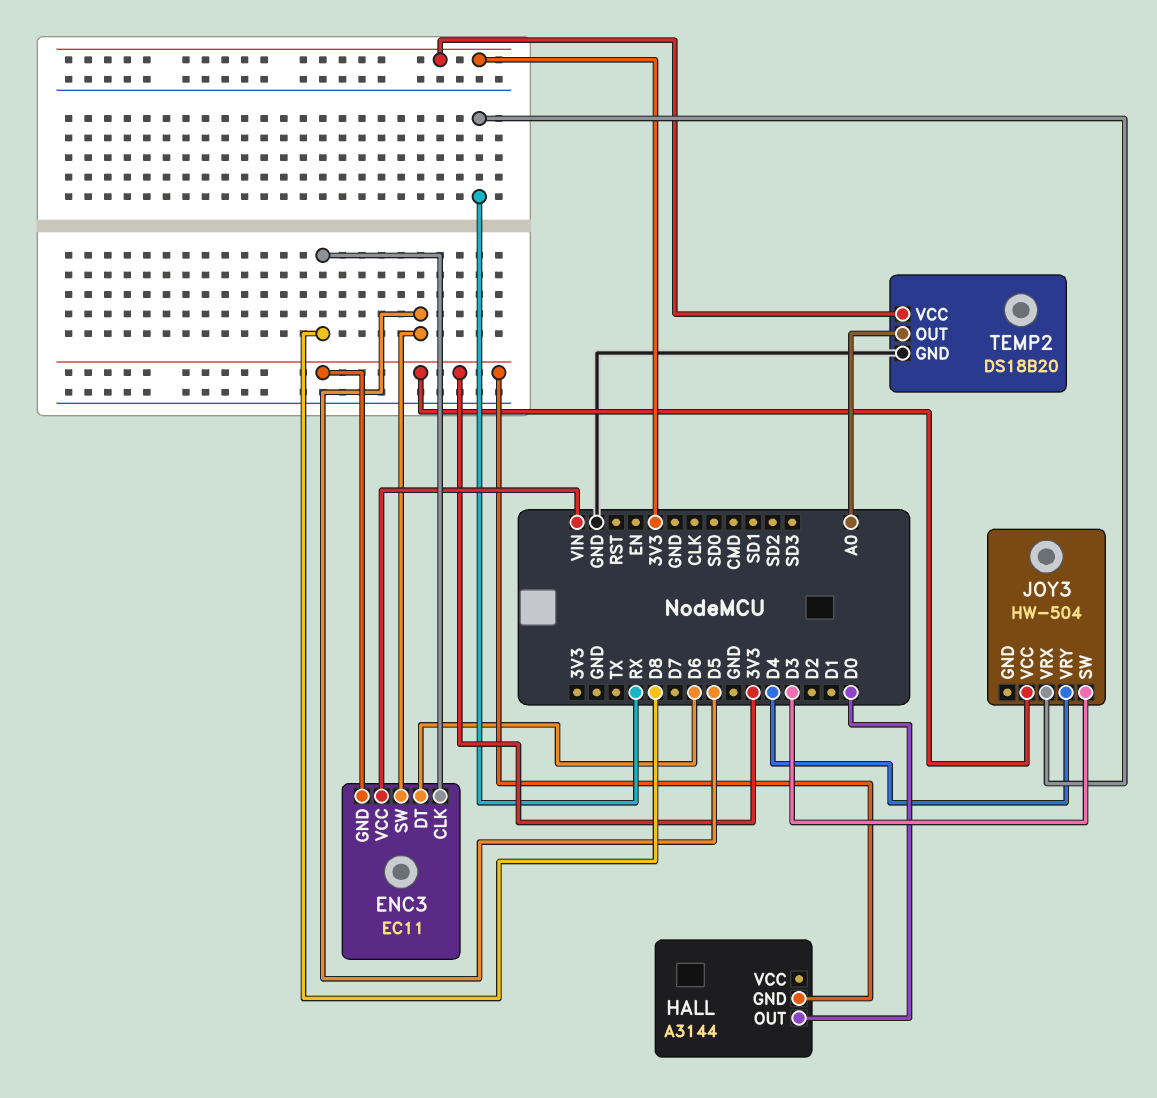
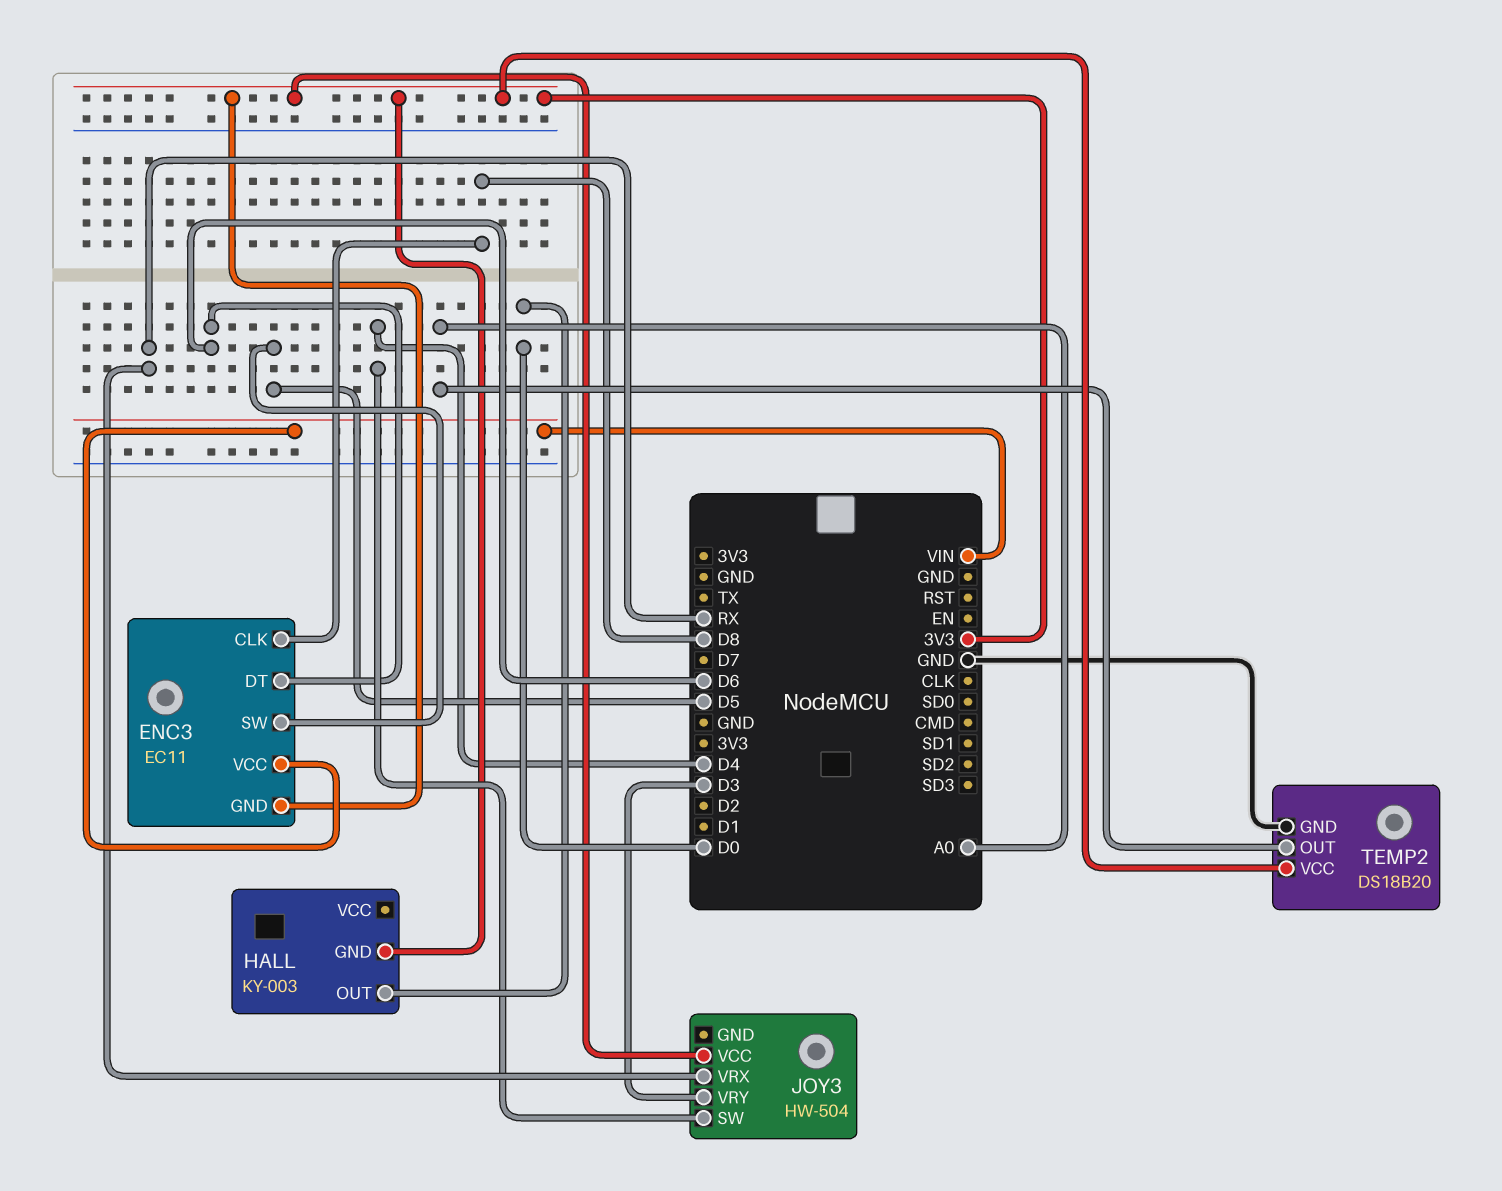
HALL: A3144 -> KY-003
JOY3 pin SW: D3 -> D4
JOY3 pin VRY: D4 -> D3

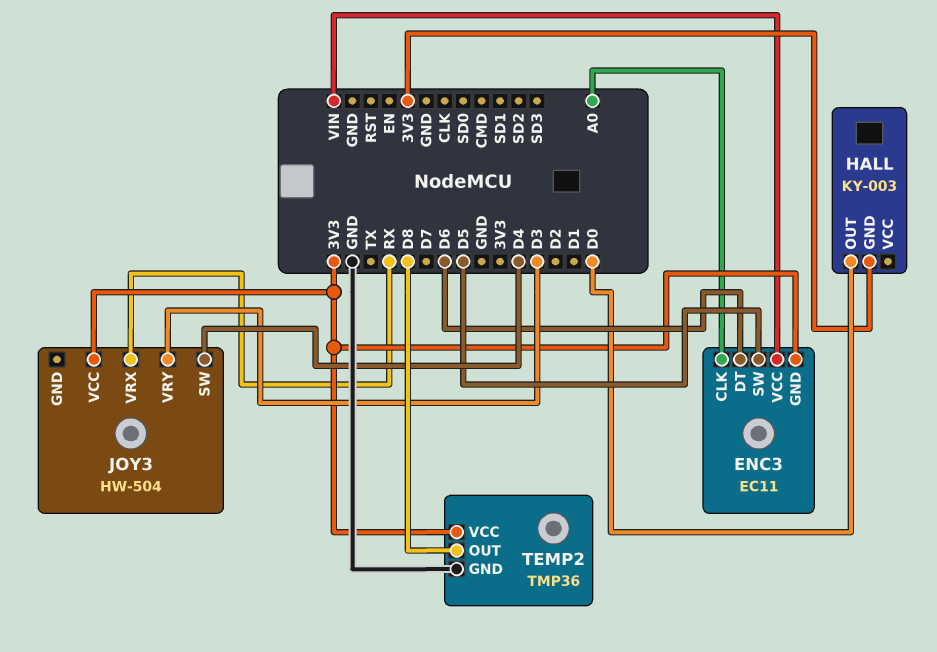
ENC3 pin CLK: D8 -> A0
TEMP2: DS18B20 -> TMP36
TEMP2 pin OUT: A0 -> D8

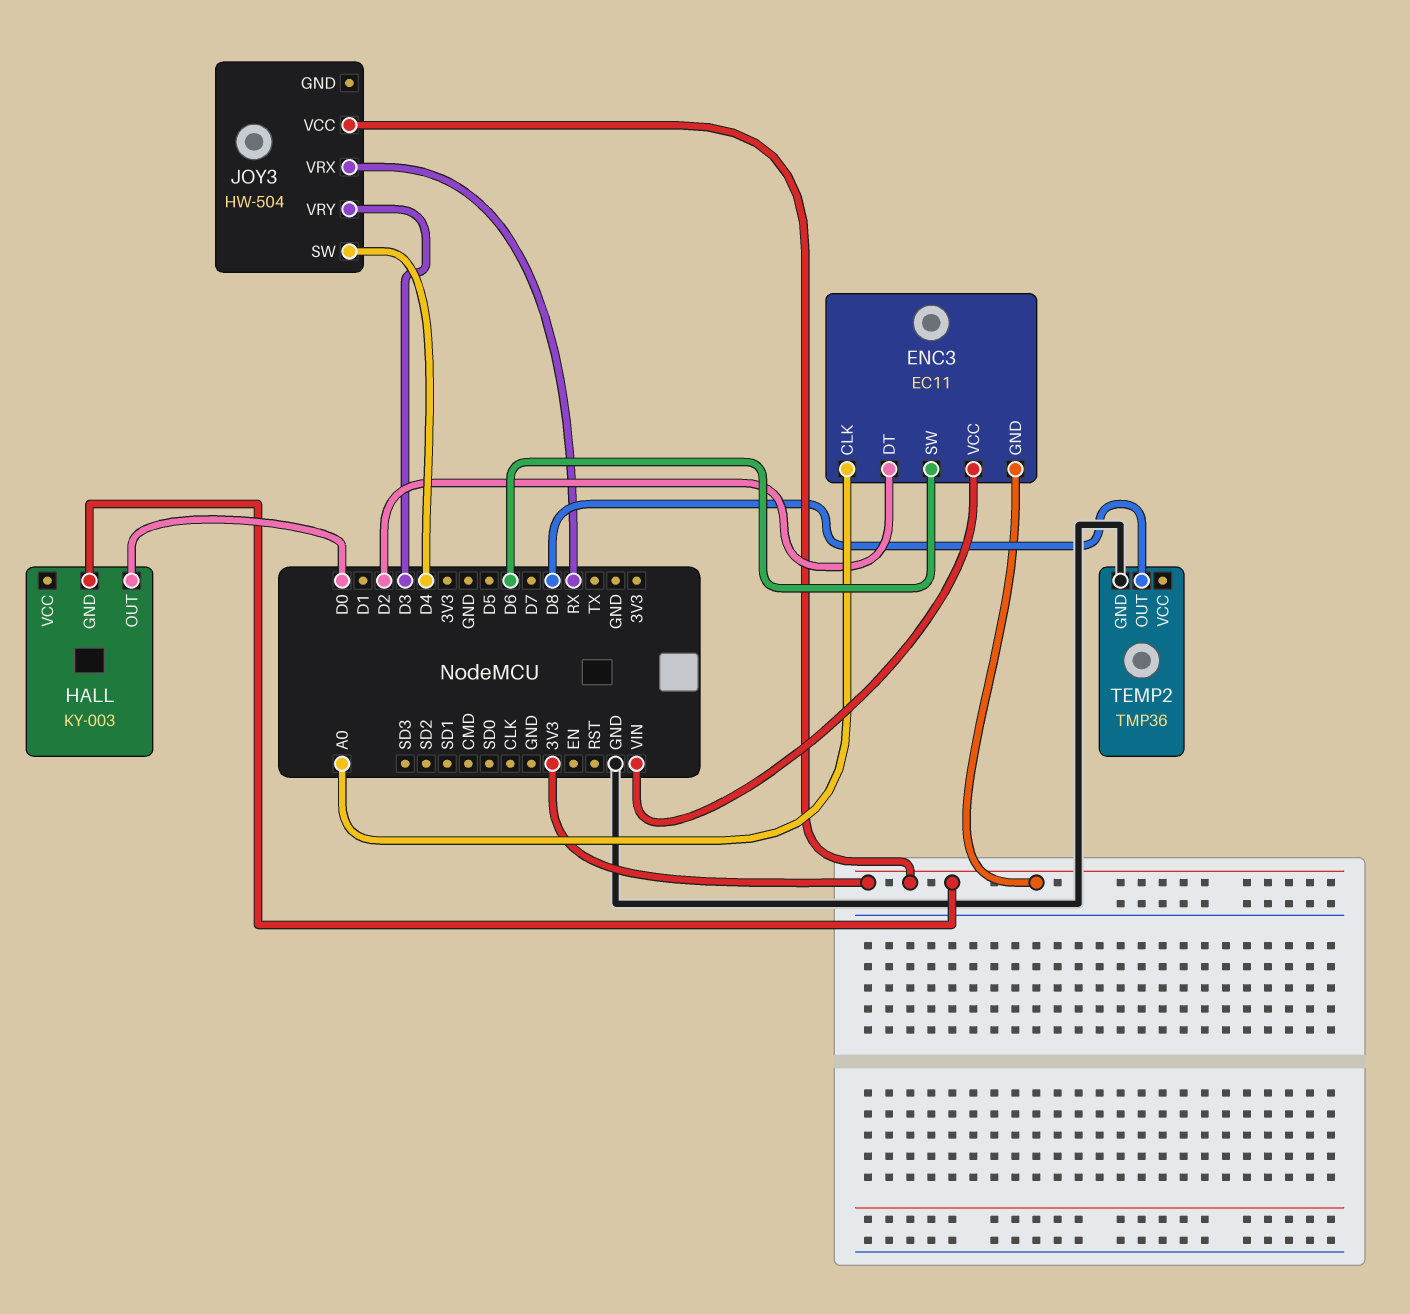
ENC3 pin DT: D6 -> D2
ENC3 pin SW: D5 -> D6
TEMP2 pin VCC: 3V3 -> none

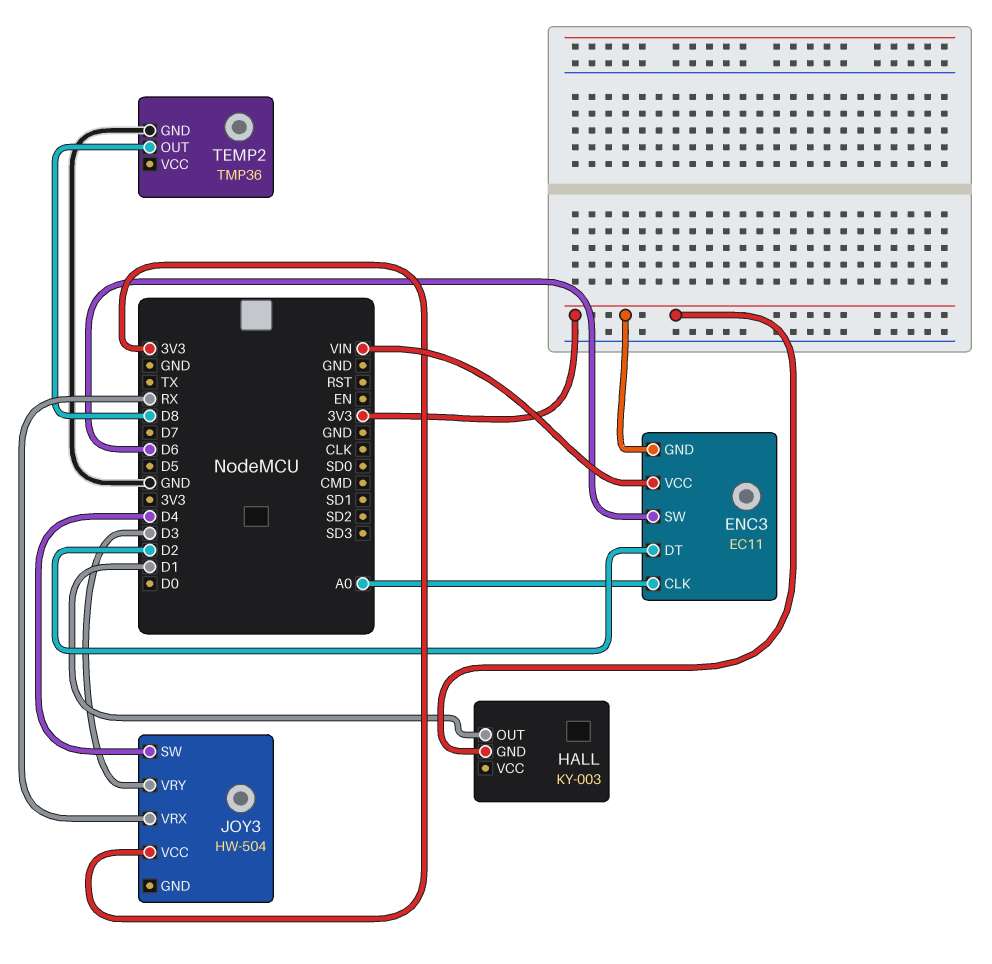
HALL pin OUT: D0 -> D1

